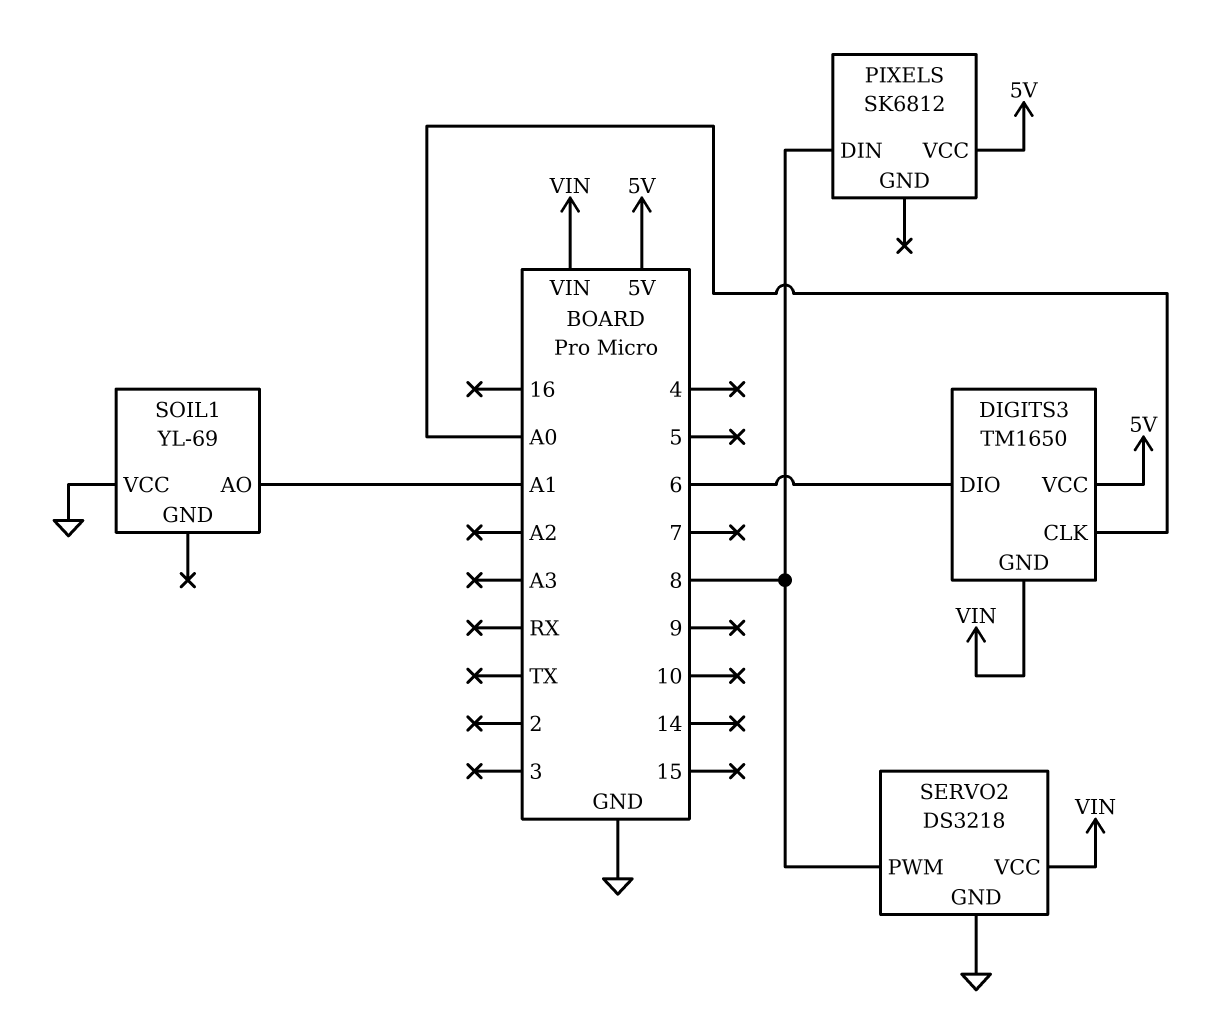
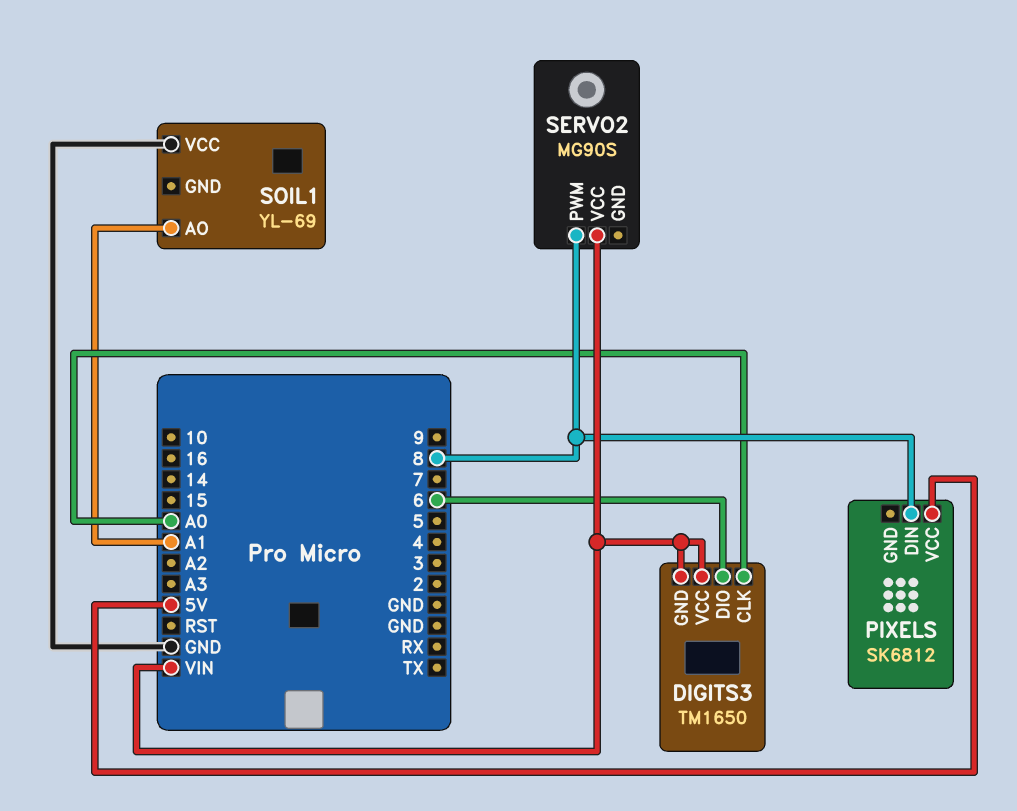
DIGITS3 pin VCC: 5V -> VIN
SERVO2: DS3218 -> MG90S
SERVO2 pin GND: GND -> none

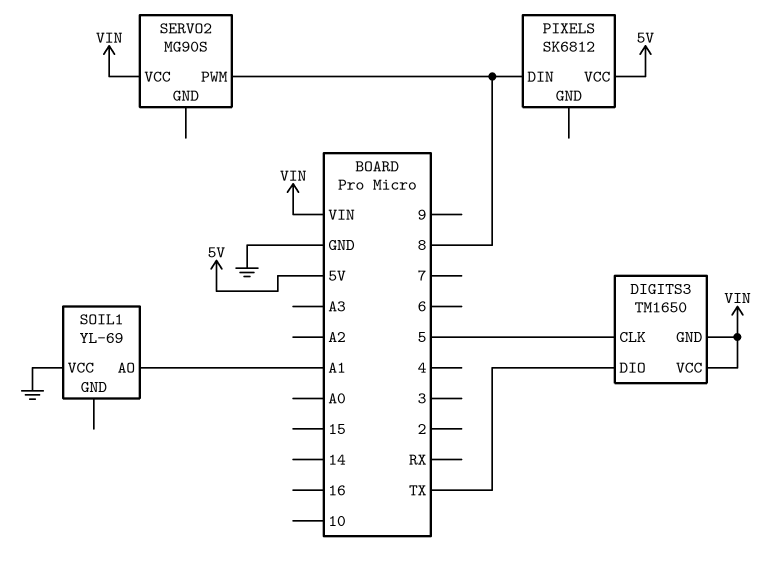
DIGITS3 pin CLK: A0 -> 5
DIGITS3 pin DIO: 6 -> TX

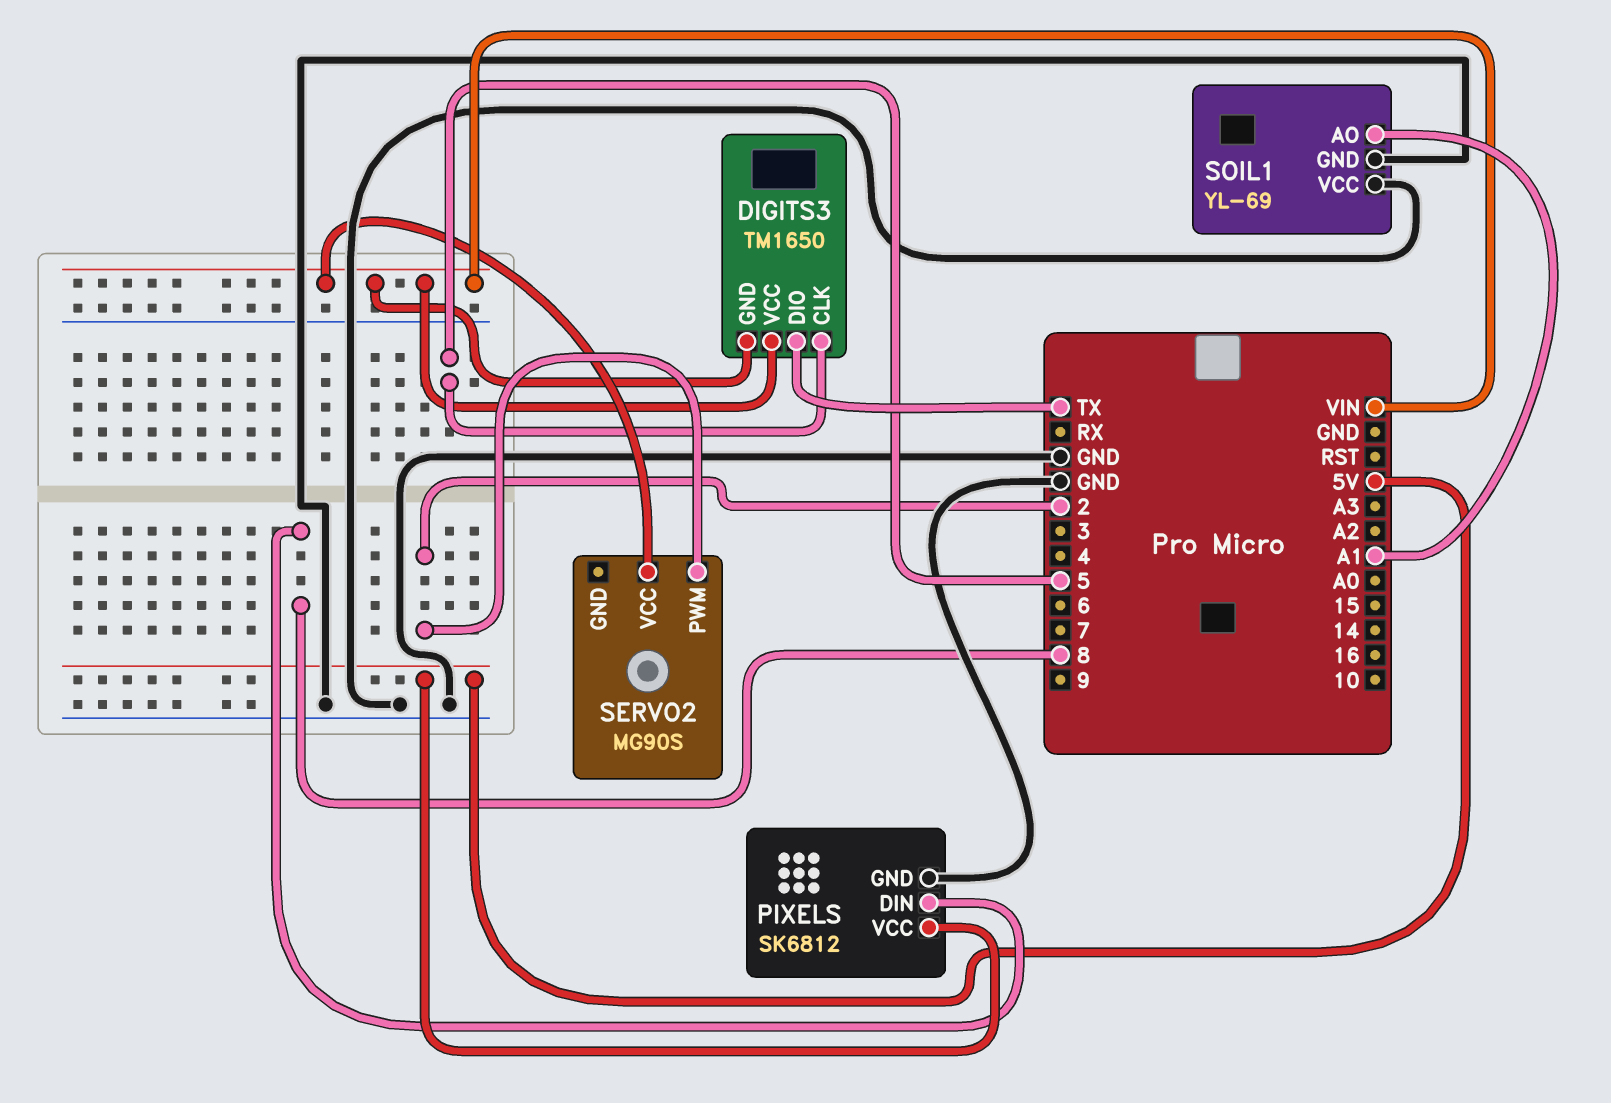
PIXELS pin GND: none -> GND
SERVO2 pin PWM: 8 -> 2
SOIL1 pin GND: none -> GND

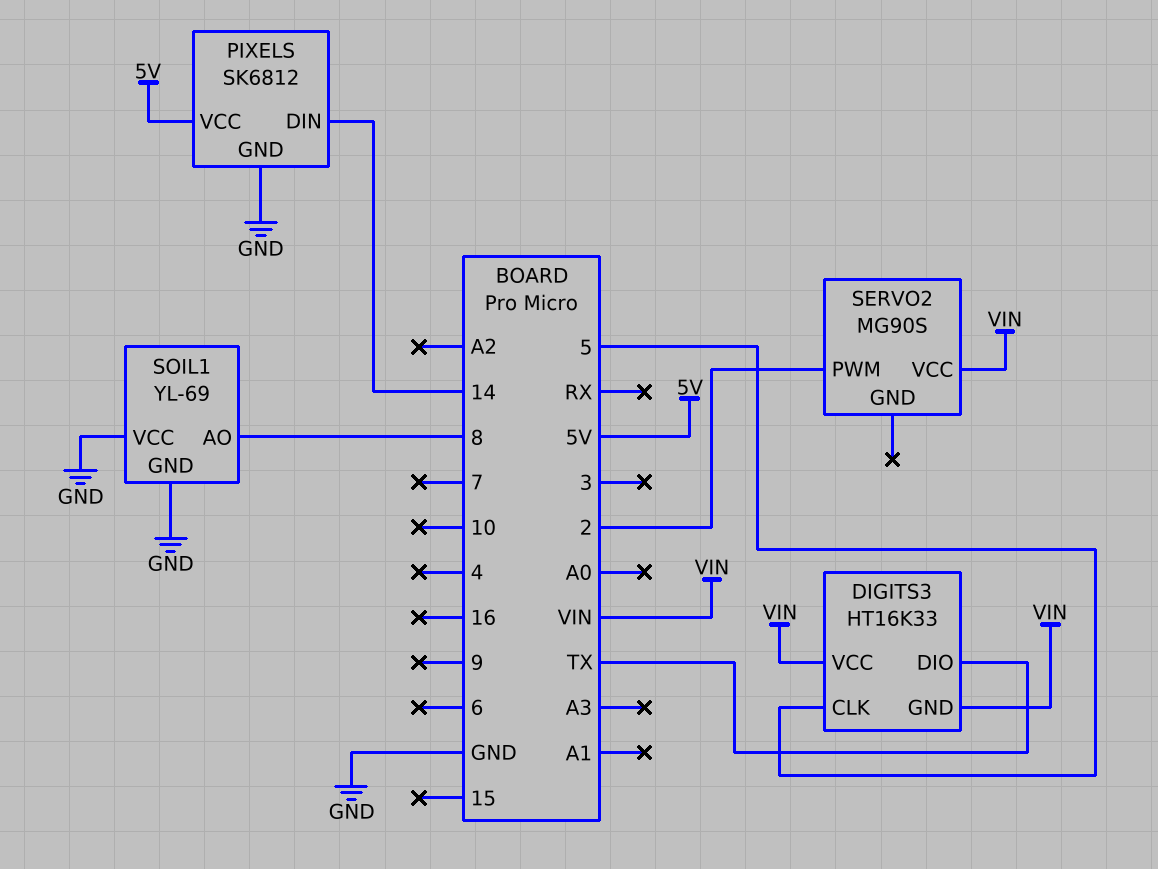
DIGITS3: TM1650 -> HT16K33
PIXELS pin DIN: 8 -> 14
SOIL1 pin AO: A1 -> 8

